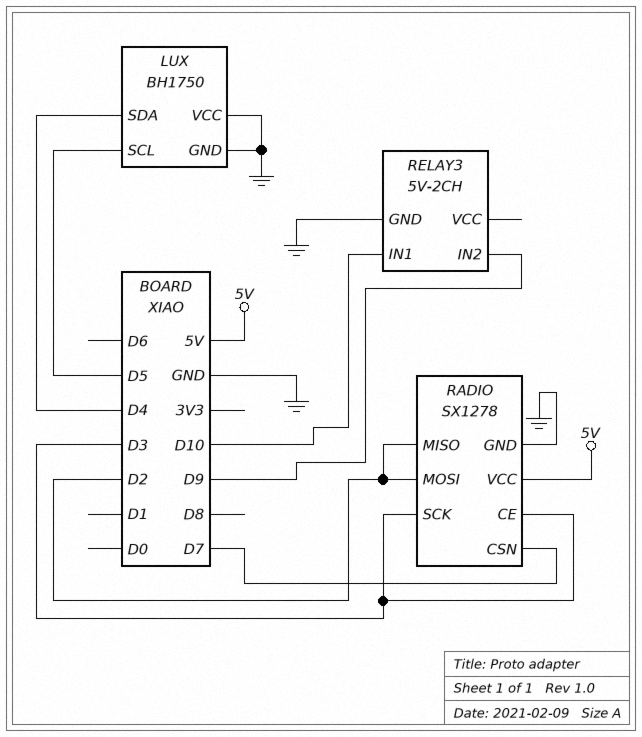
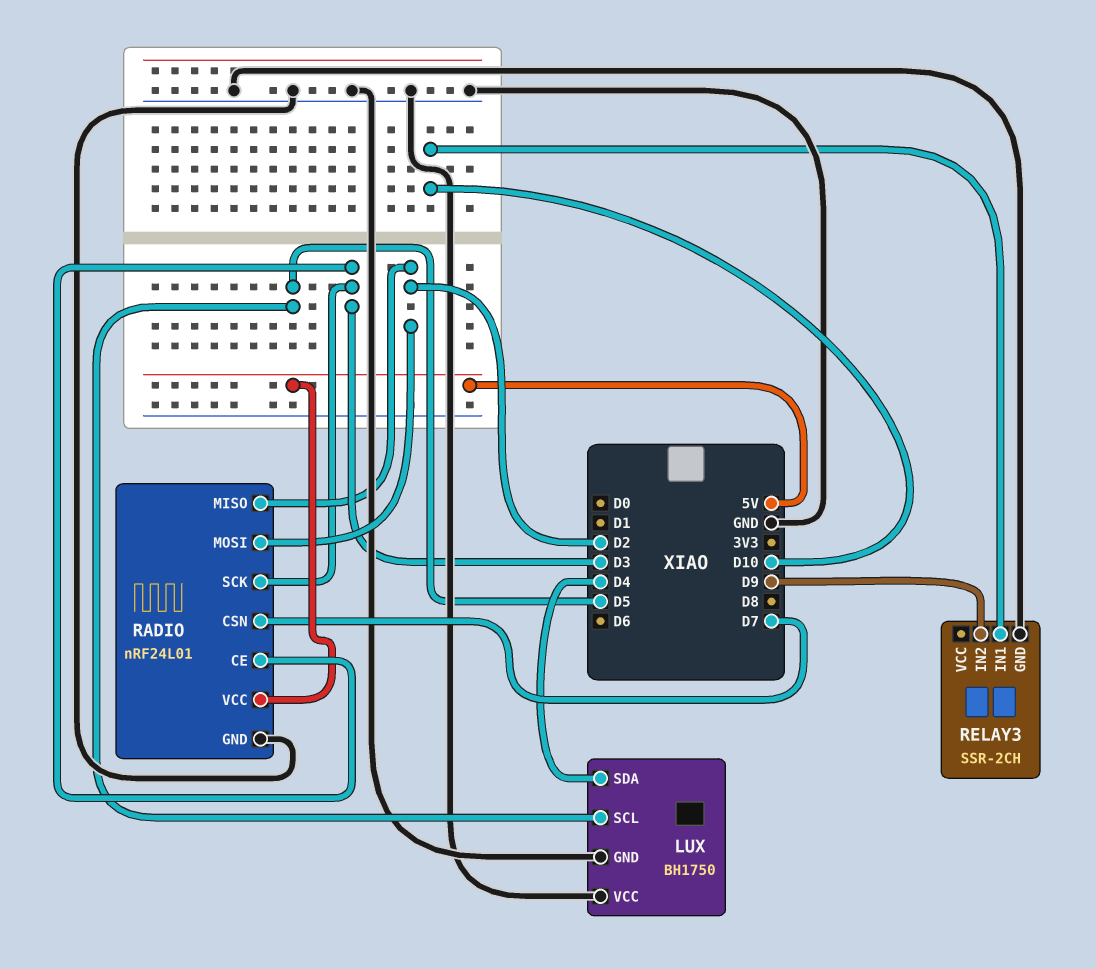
RADIO: SX1278 -> nRF24L01
RELAY3: 5V-2CH -> SSR-2CH

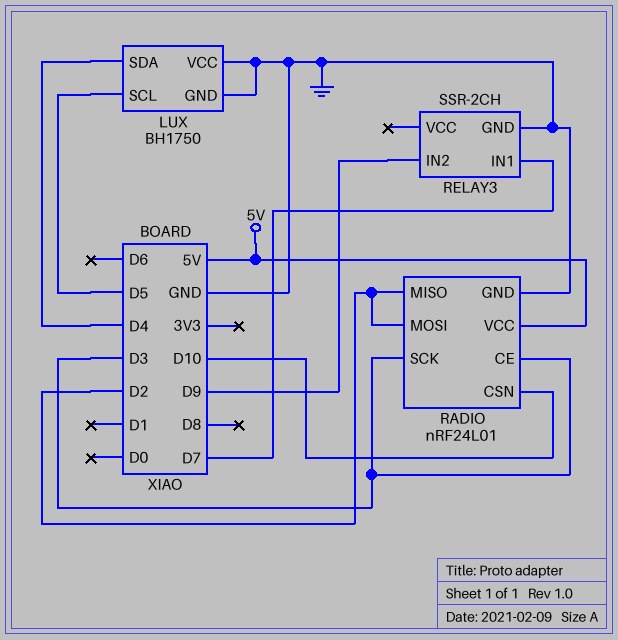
RADIO pin CSN: D7 -> D10
RELAY3 pin IN1: D10 -> D7

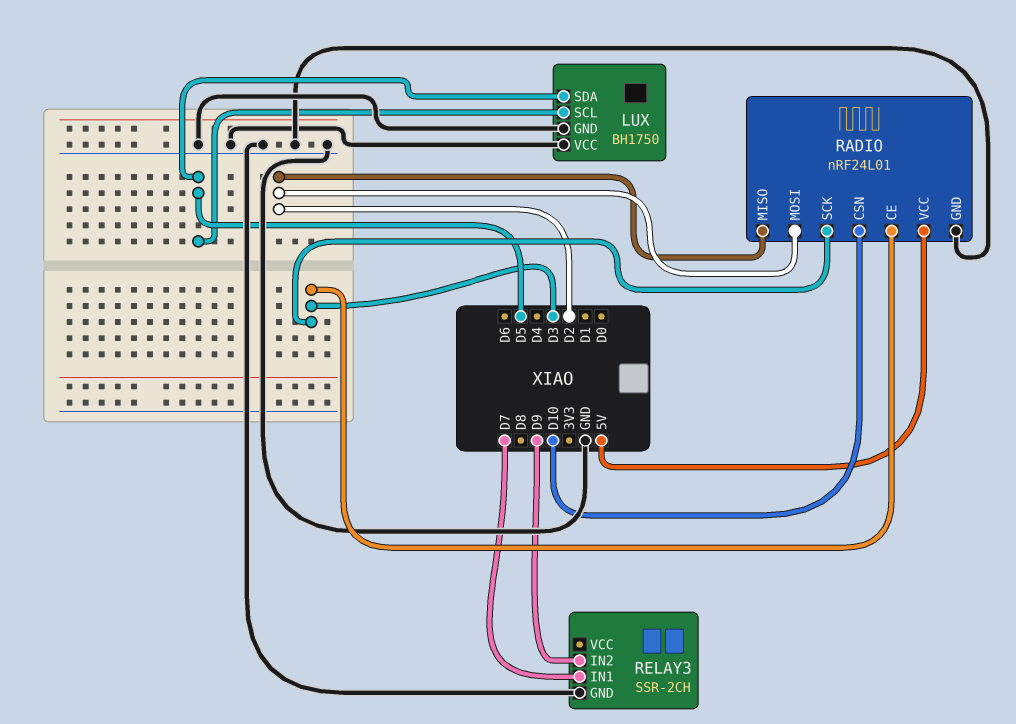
LUX pin SDA: D4 -> D5

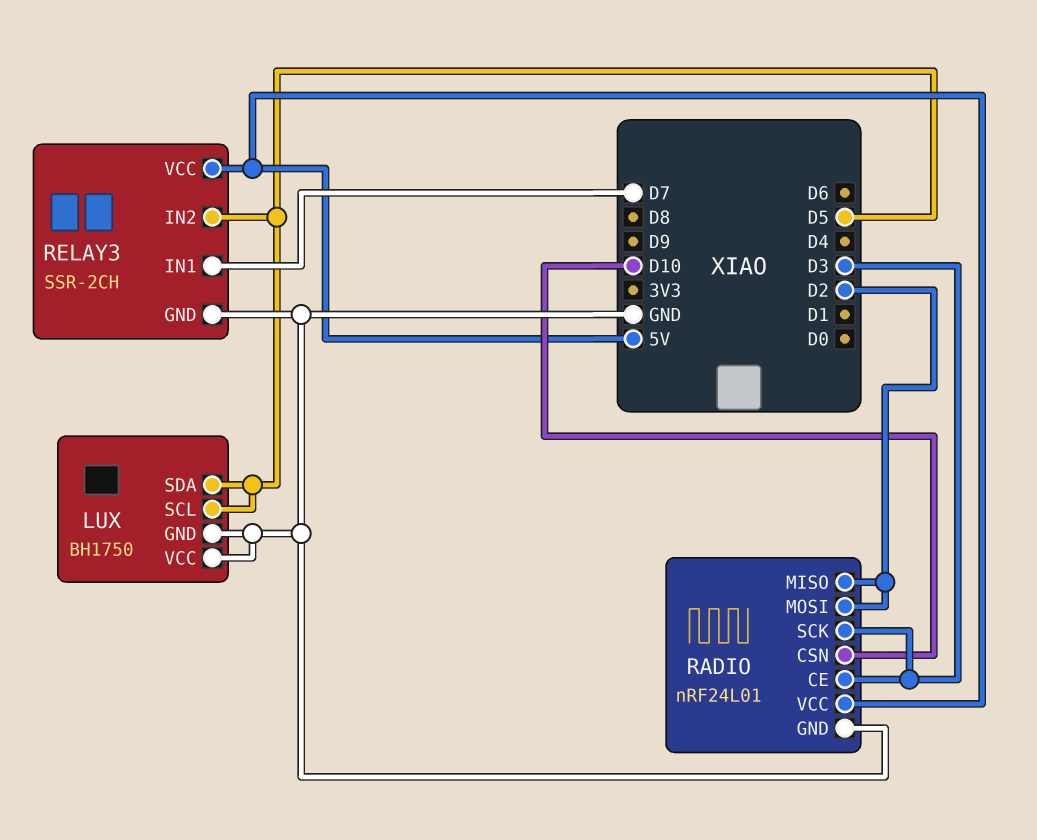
RELAY3 pin IN2: D9 -> D5
RELAY3 pin VCC: none -> 5V

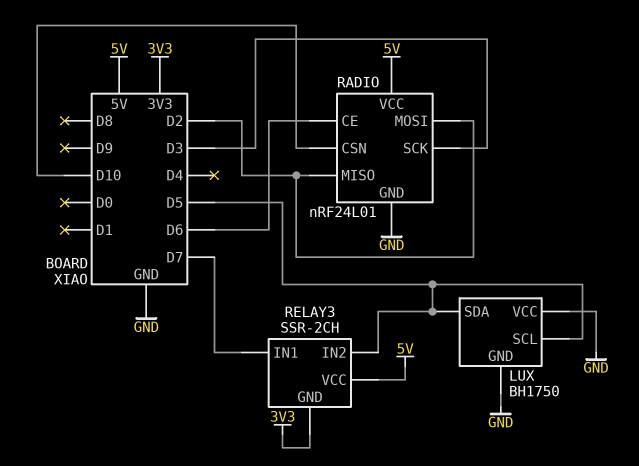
RADIO pin CE: D3 -> D6
RELAY3 pin GND: GND -> 3V3

